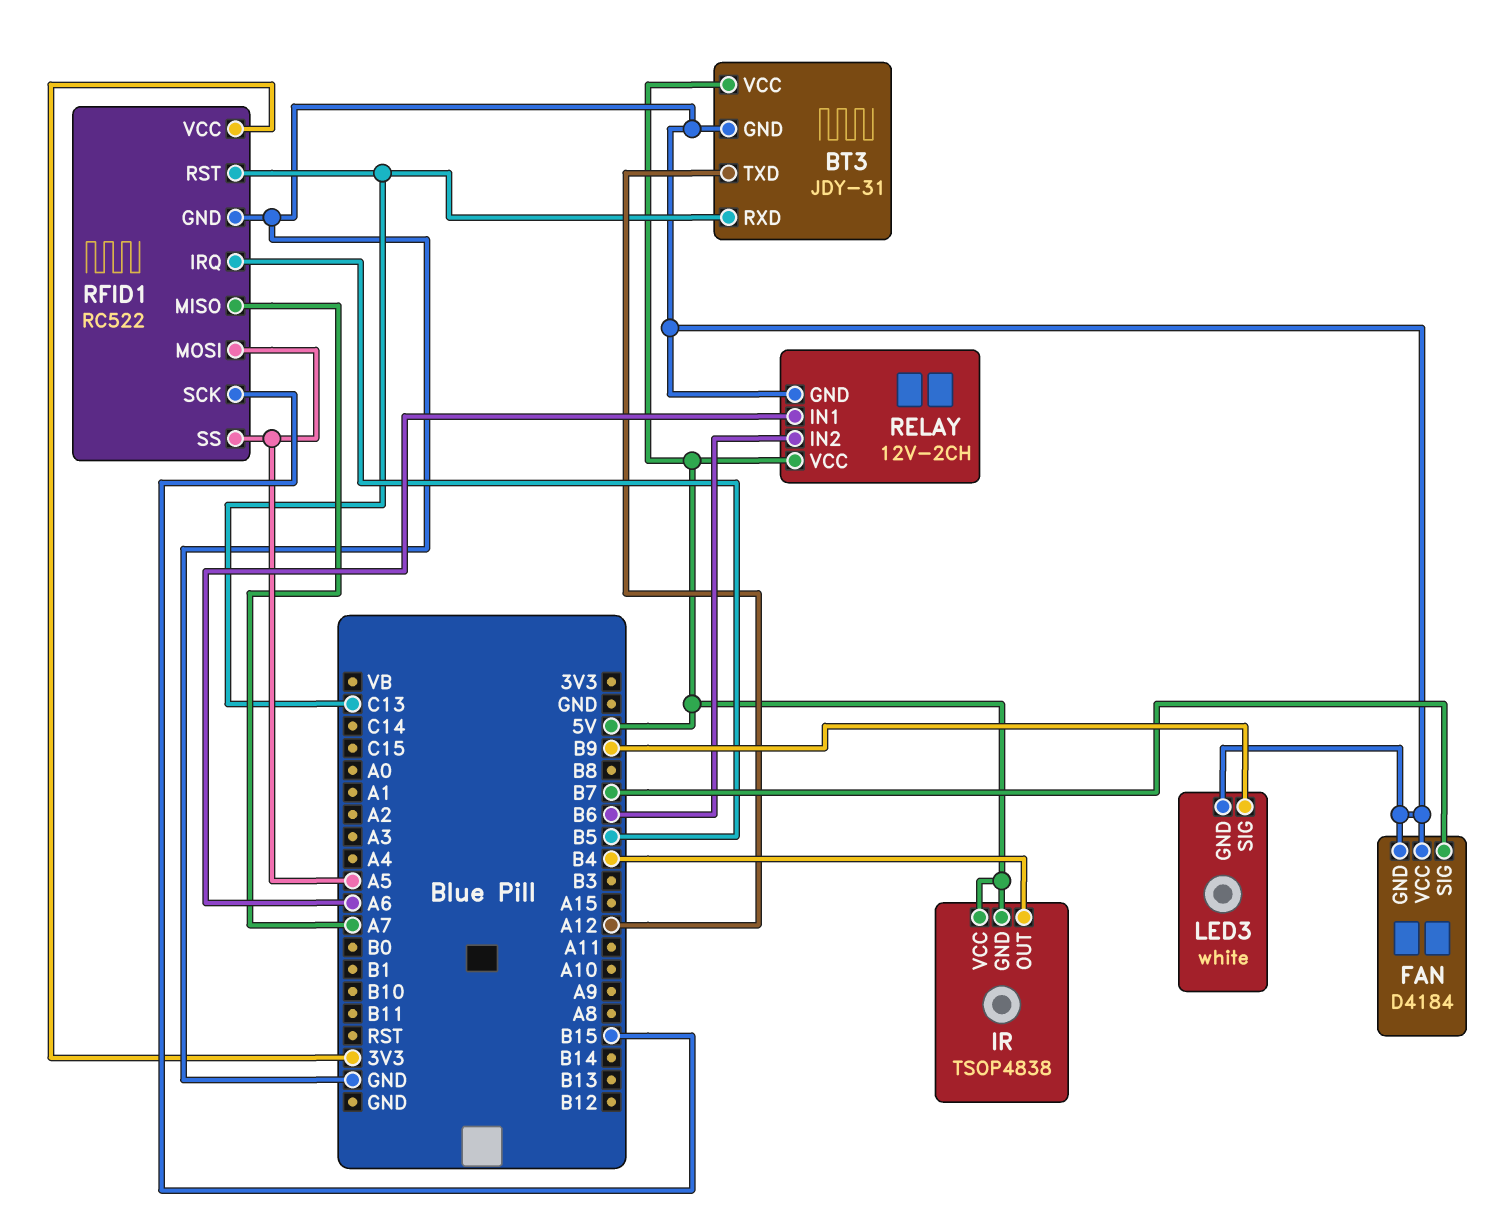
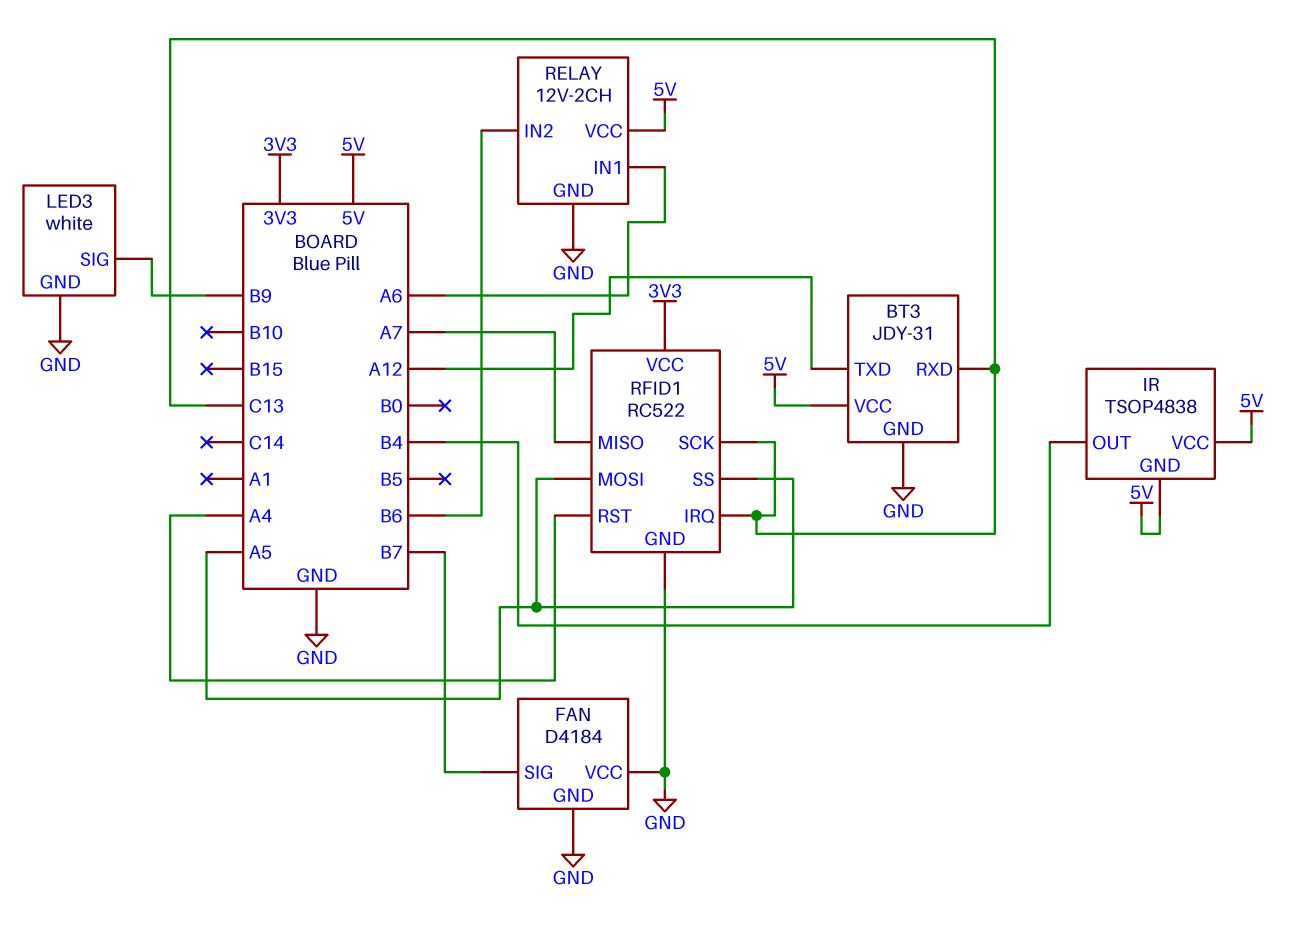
RFID1 pin IRQ: B5 -> C13
RFID1 pin RST: C13 -> A4
RFID1 pin SCK: B15 -> C13

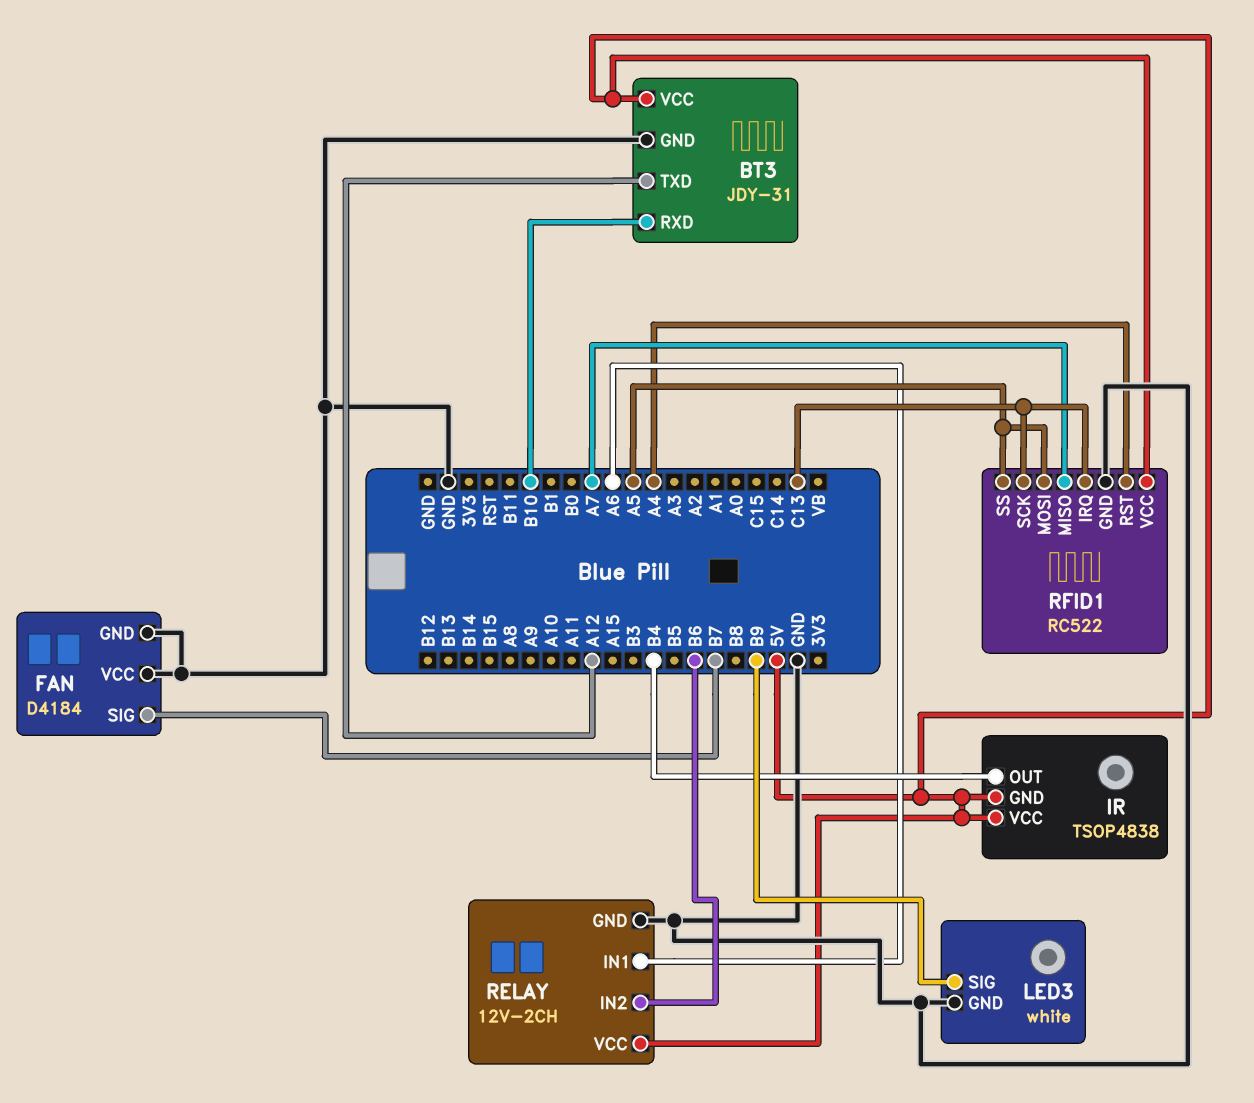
BT3 pin RXD: C13 -> B10
RFID1 pin VCC: 3V3 -> 5V

